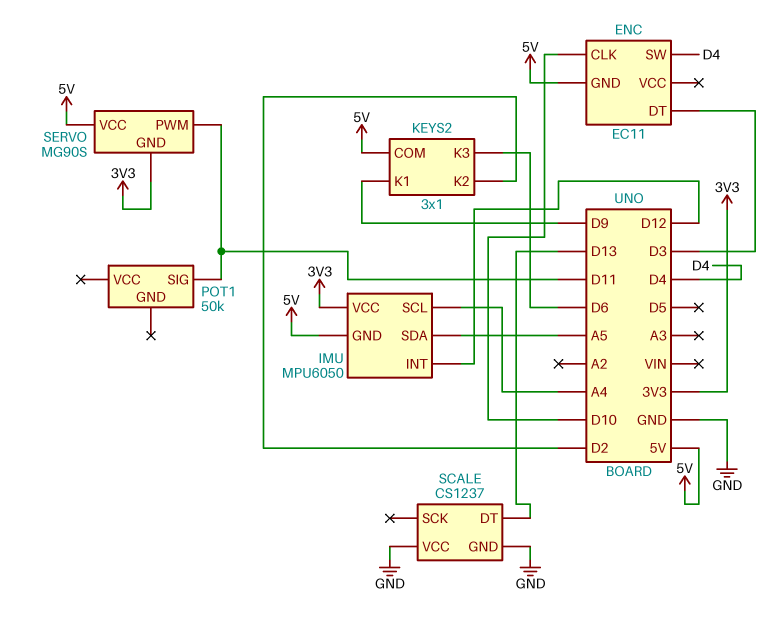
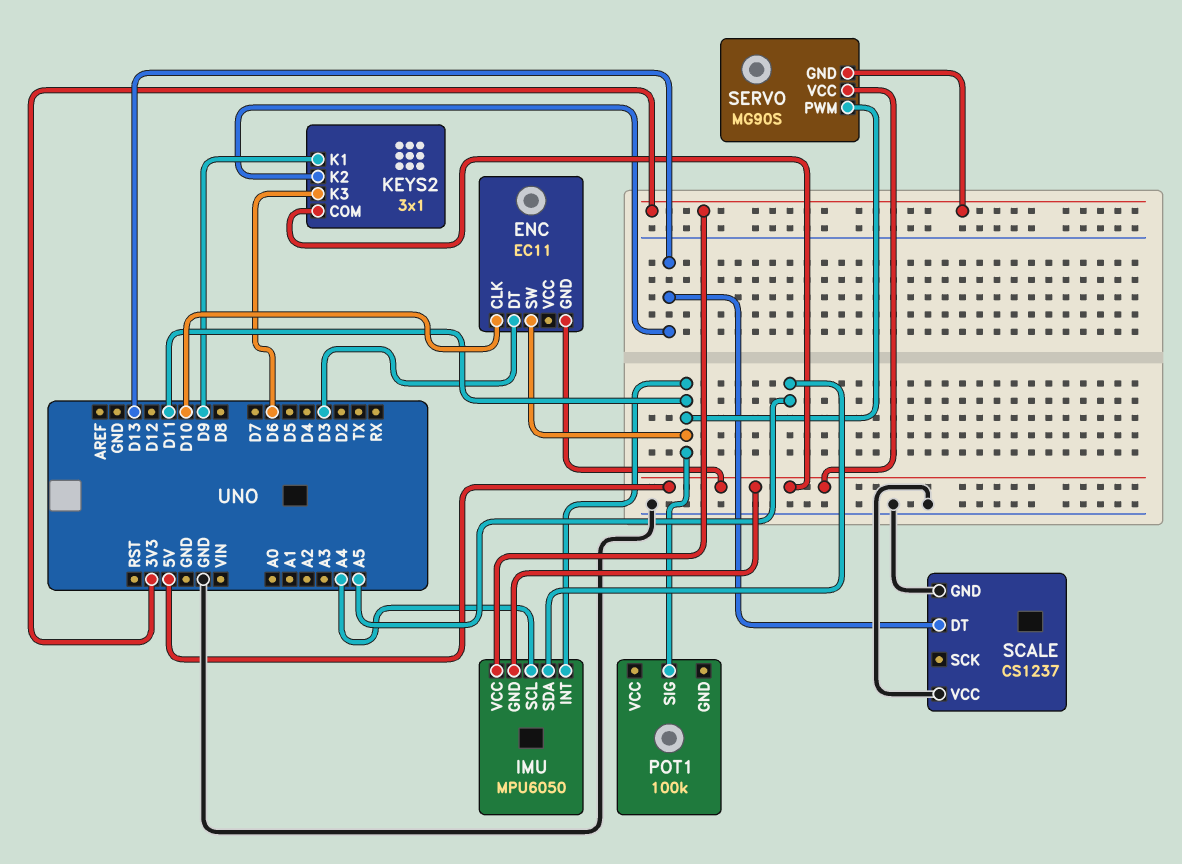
ENC pin SW: D4 -> D11
IMU pin INT: D12 -> D11
KEYS2 pin K2: D2 -> D13
POT1: 50k -> 100k

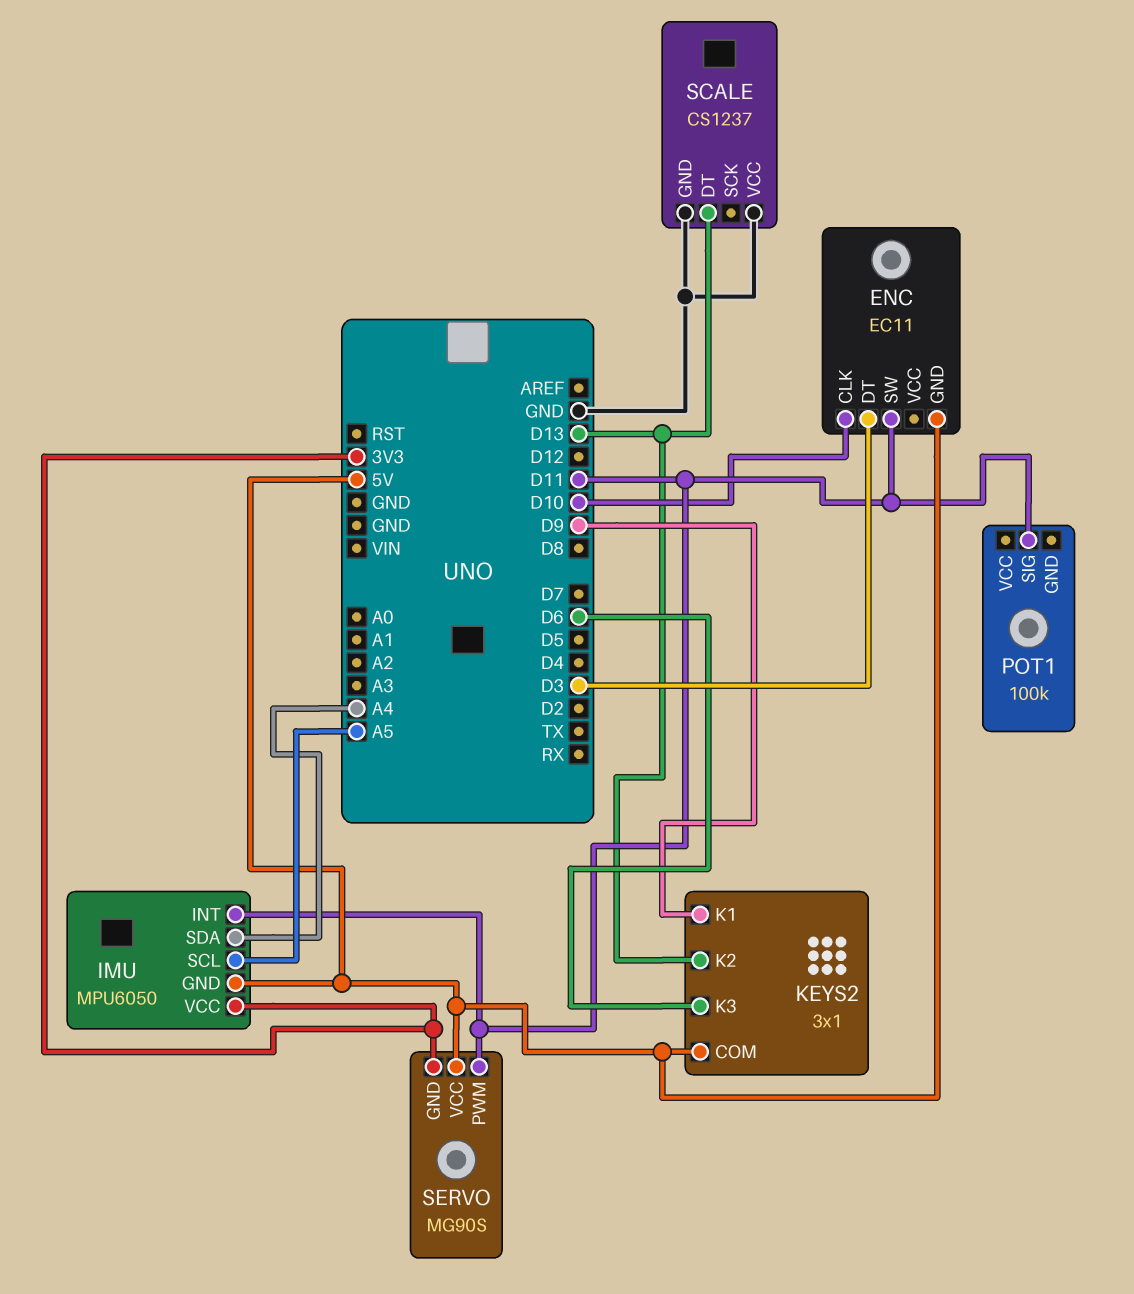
IMU pin SCL: A4 -> A5
IMU pin SDA: A5 -> A4

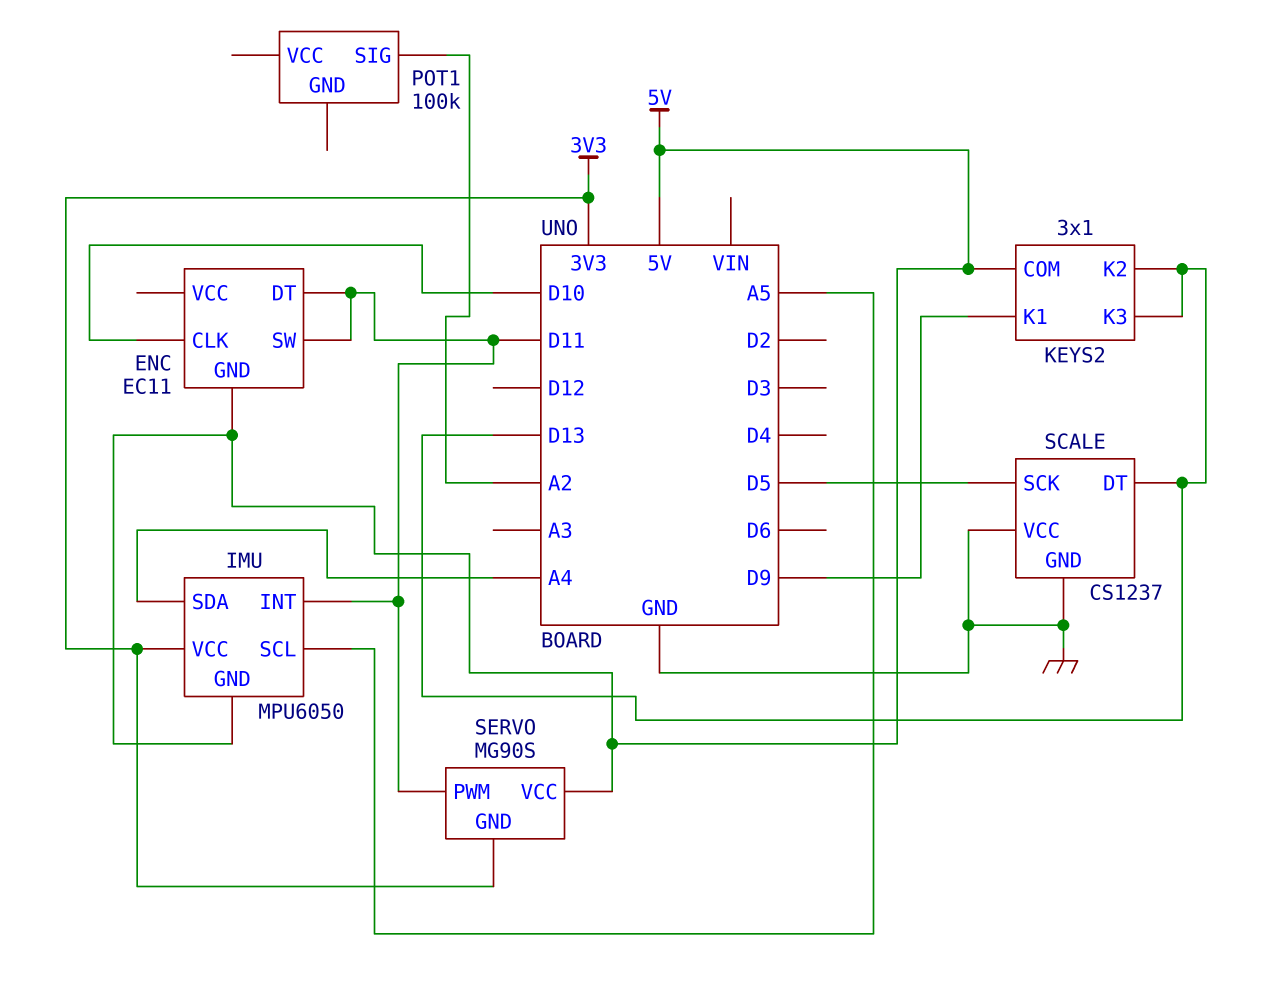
ENC pin DT: D3 -> D11
KEYS2 pin K3: D6 -> D13
POT1 pin SIG: D11 -> A2
SCALE pin SCK: none -> D5

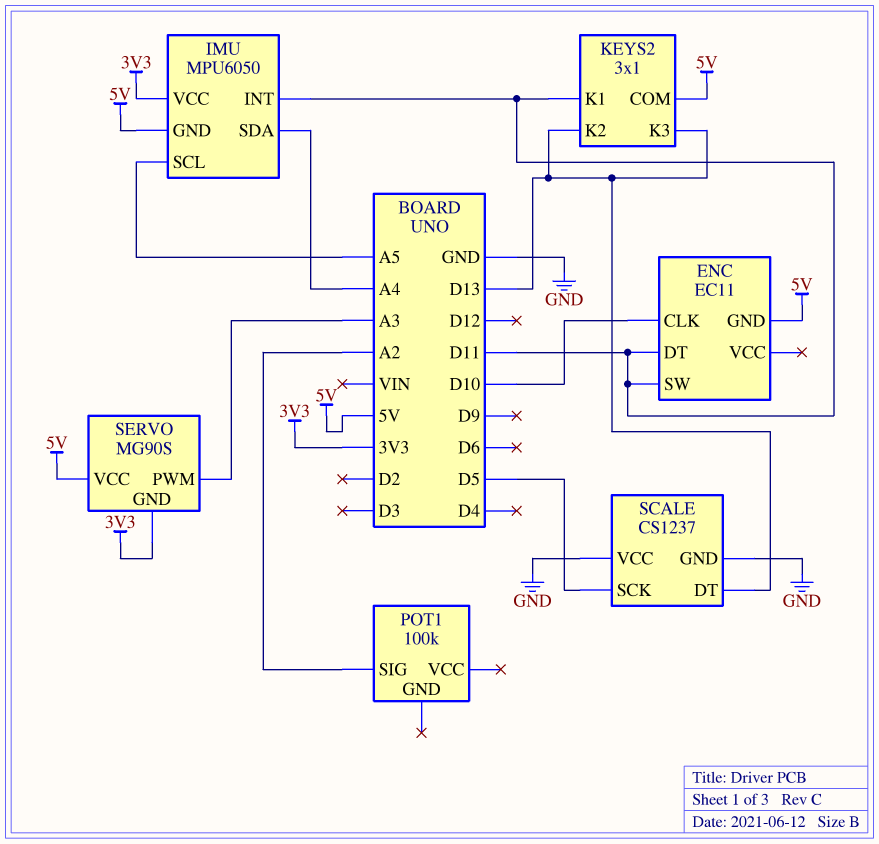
KEYS2 pin K1: D9 -> D11
SERVO pin PWM: D11 -> A3

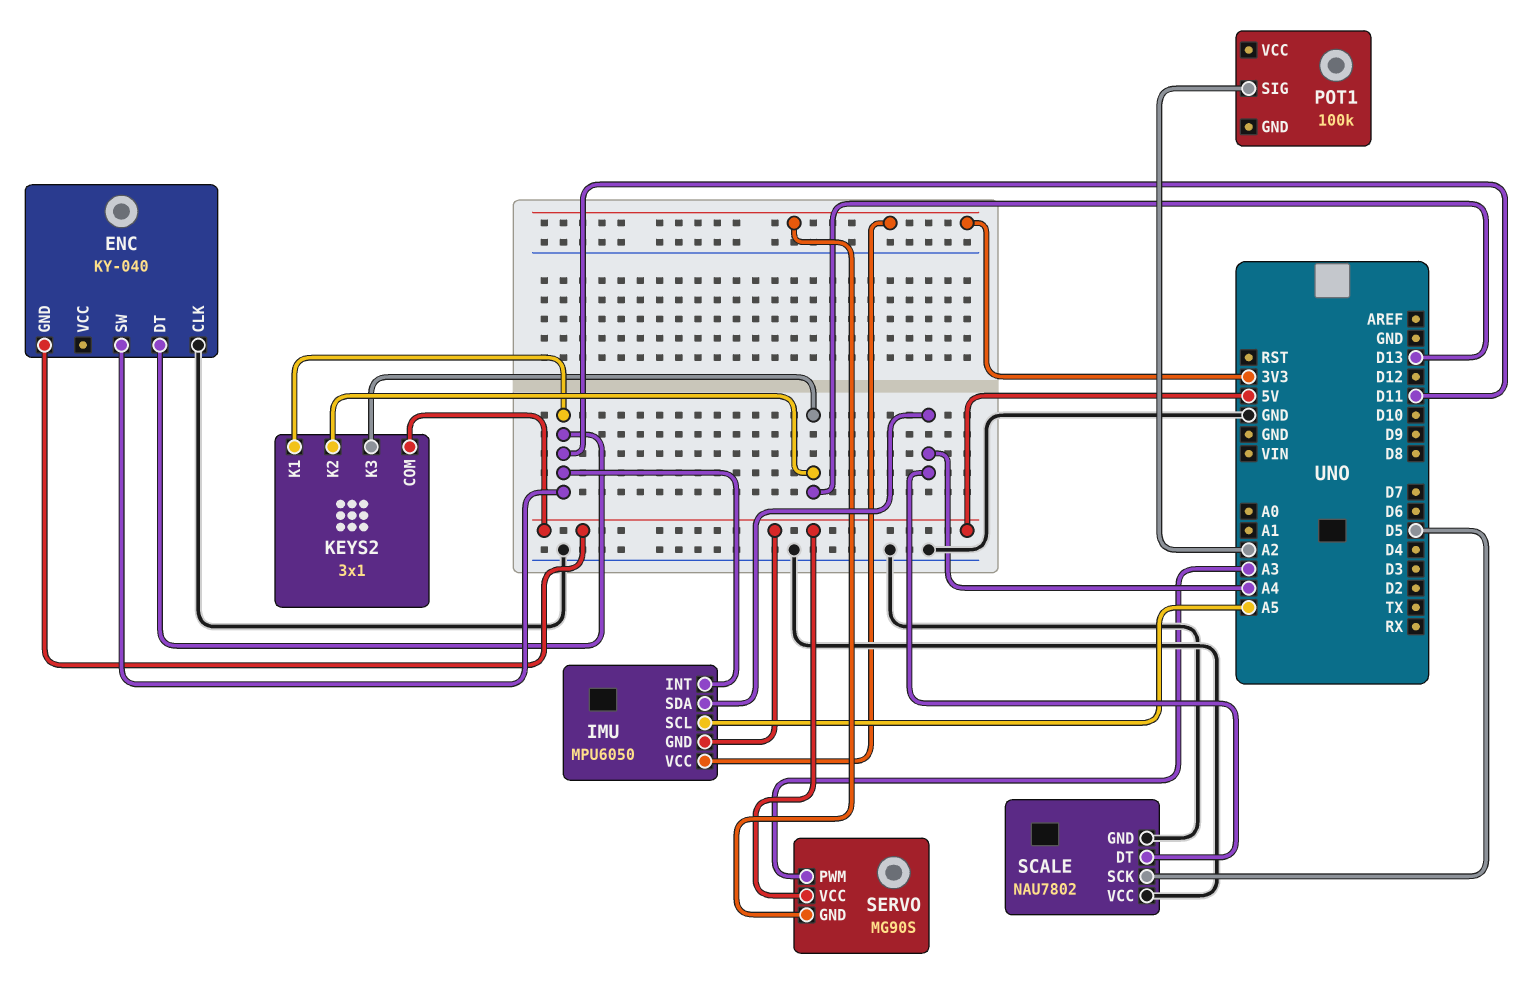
ENC: EC11 -> KY-040
ENC pin CLK: D10 -> GND
SCALE: CS1237 -> NAU7802
SCALE pin DT: D13 -> A4

